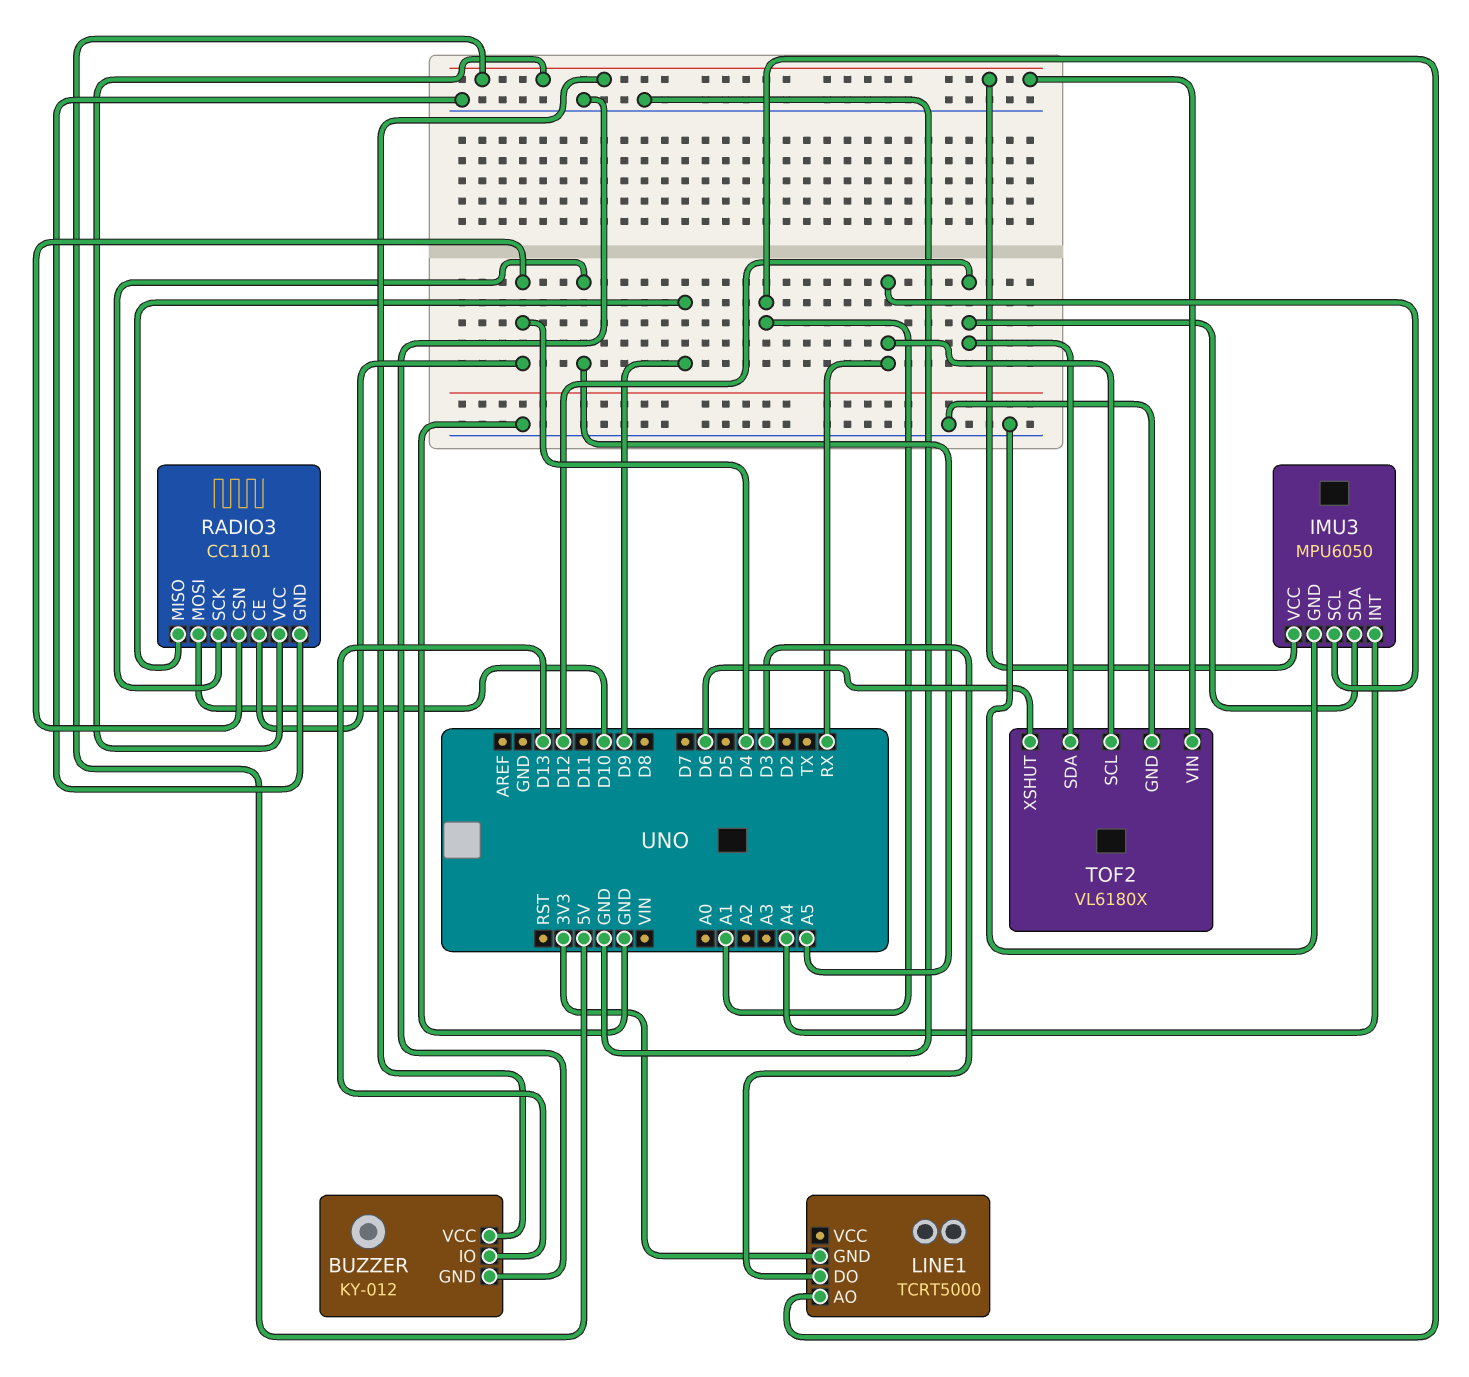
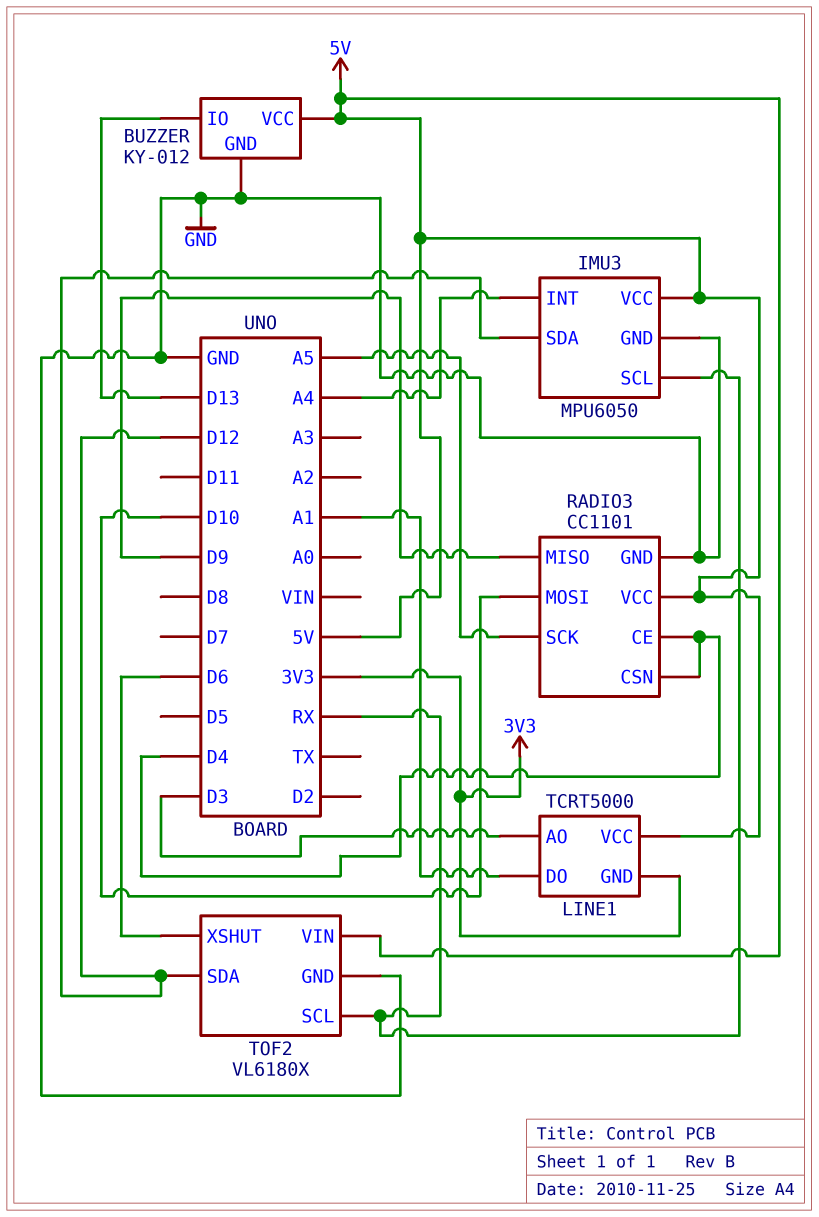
LINE1 pin AO: A1 -> D3
LINE1 pin DO: D3 -> A1
LINE1 pin VCC: none -> 5V

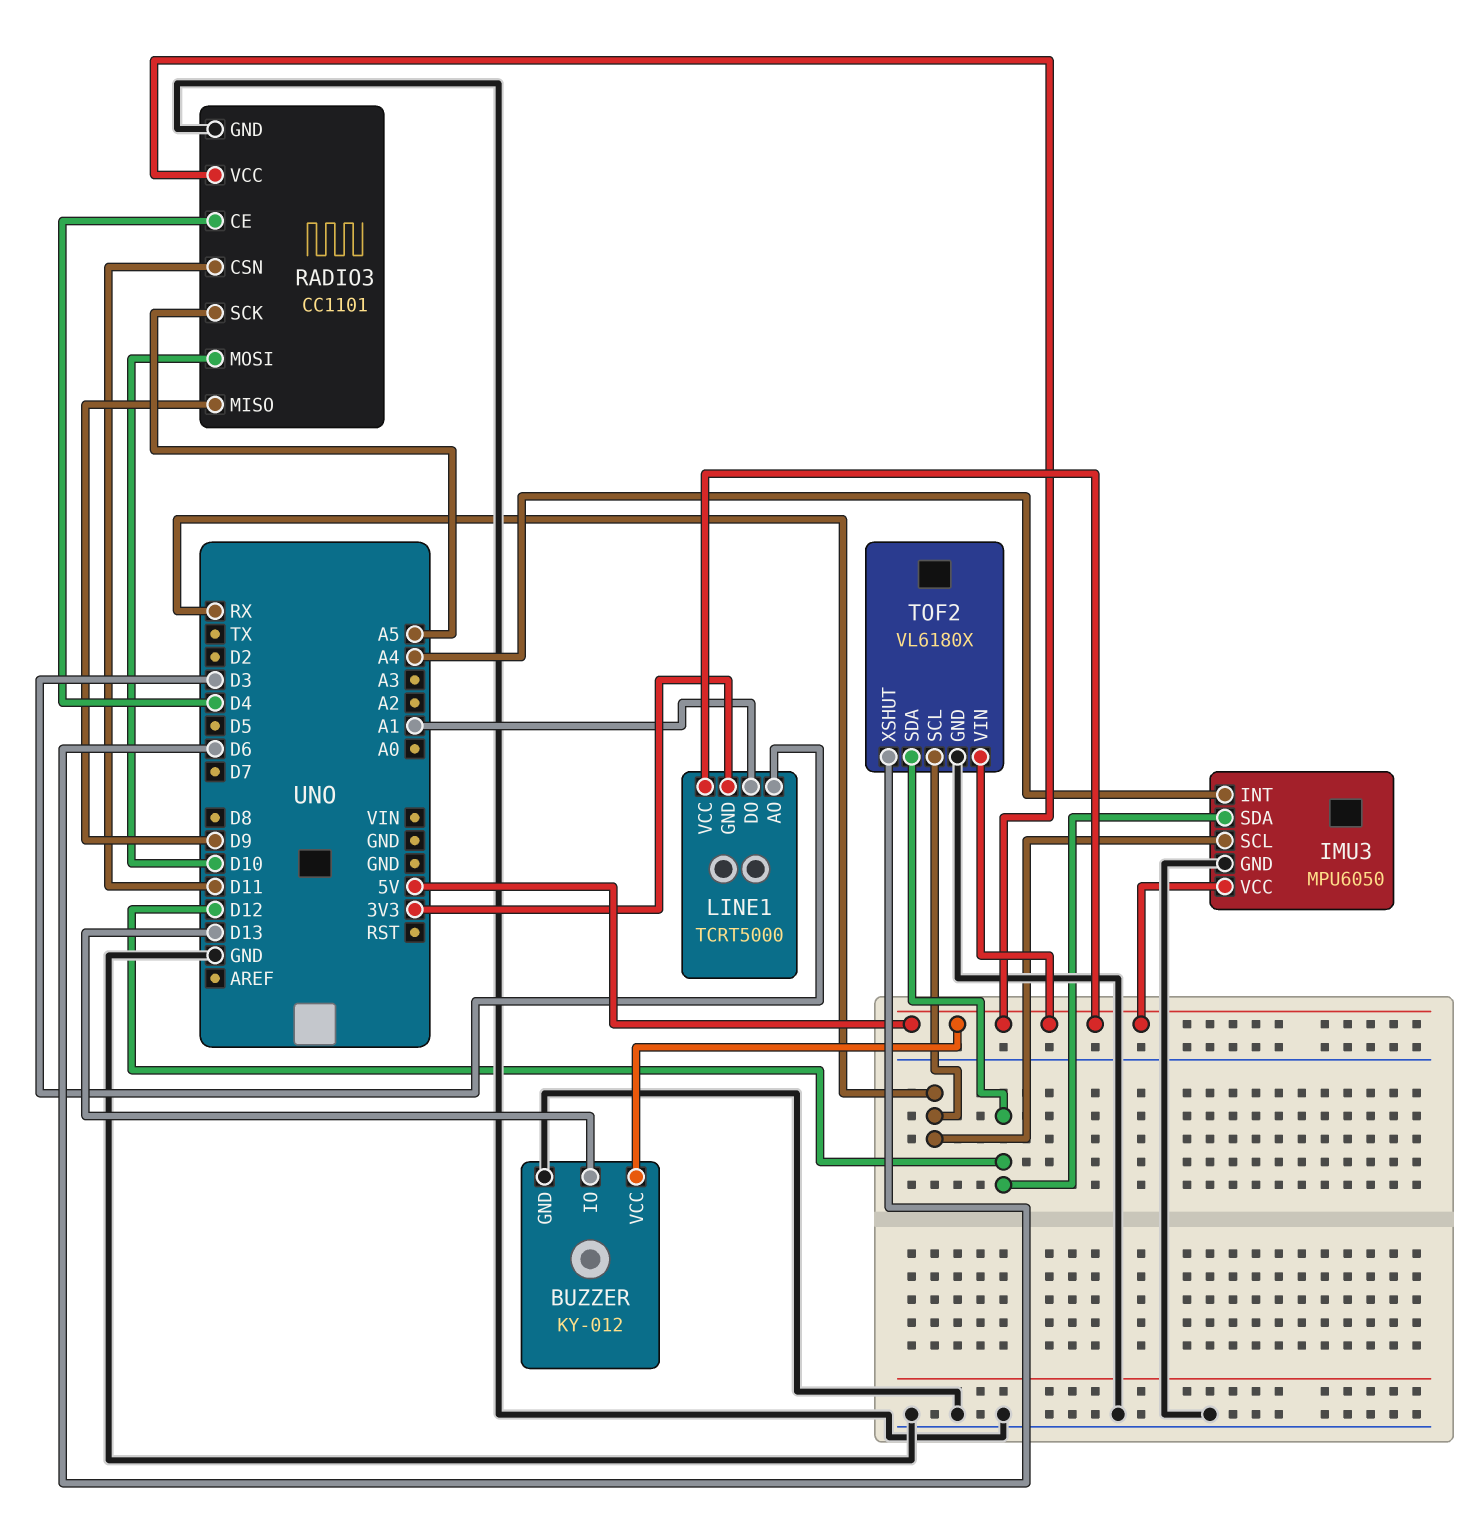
RADIO3 pin CSN: D4 -> D11

